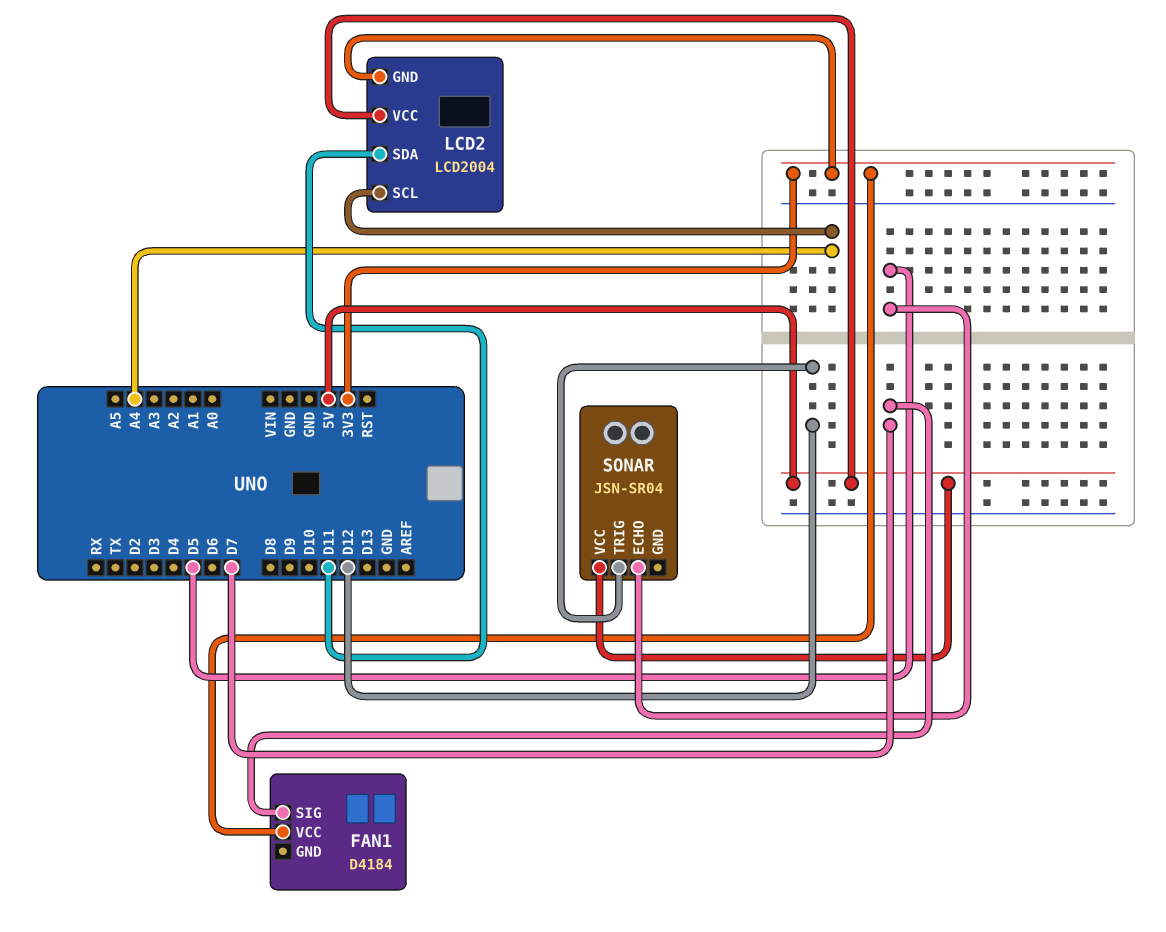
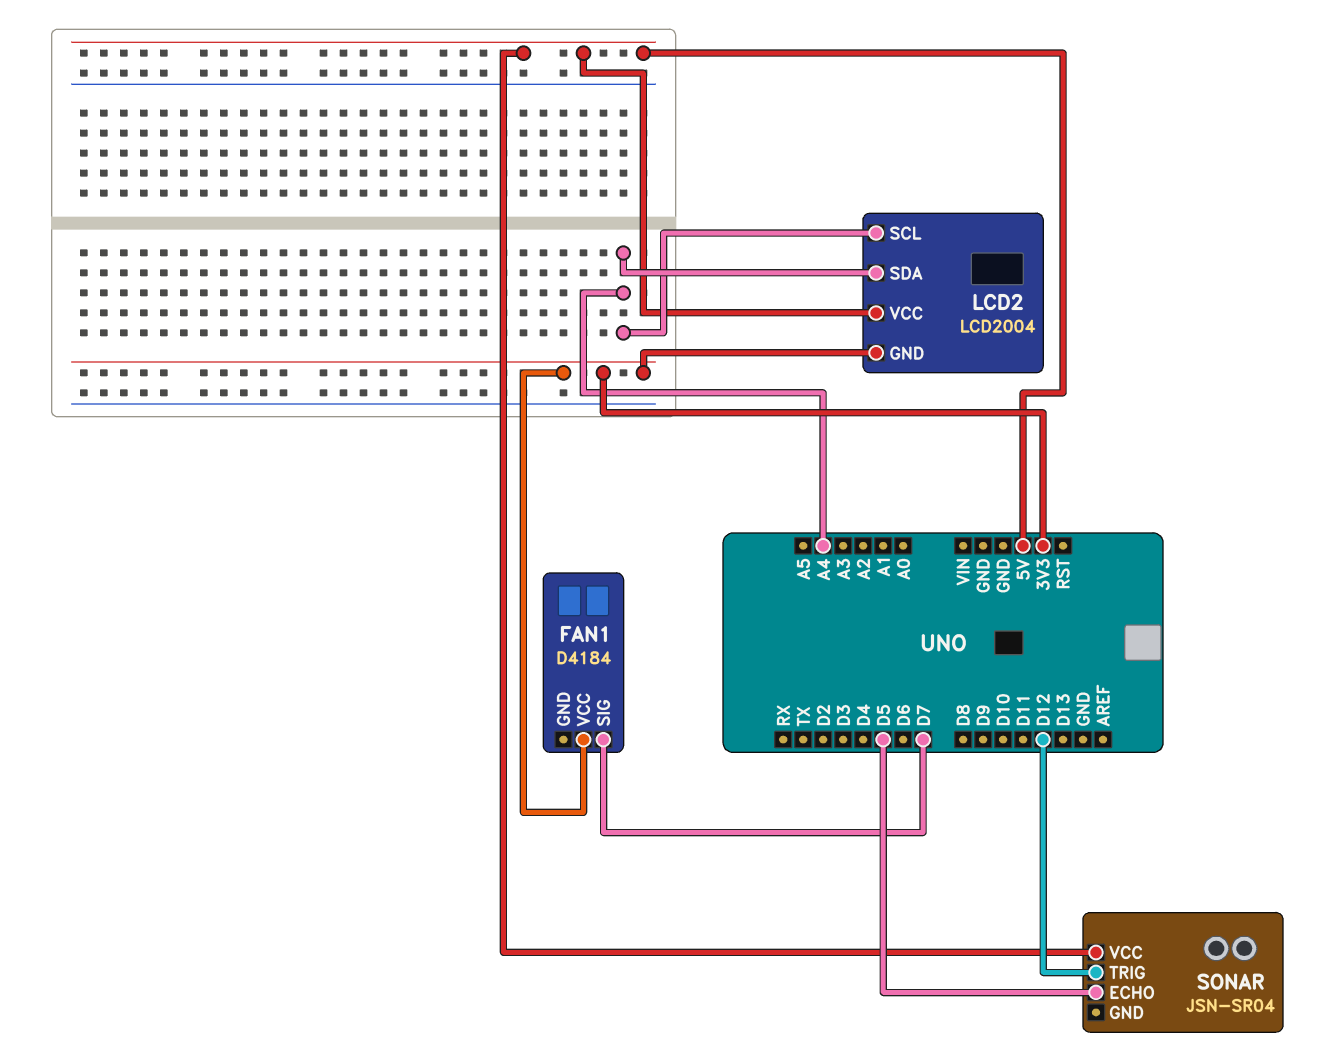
LCD2 pin SDA: D11 -> A4

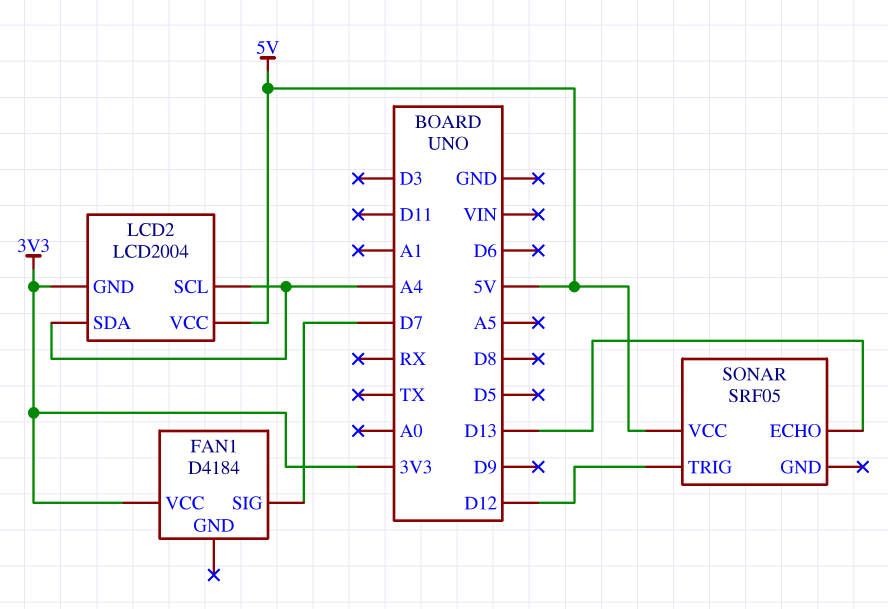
SONAR: JSN-SR04 -> SRF05
SONAR pin ECHO: D5 -> D13

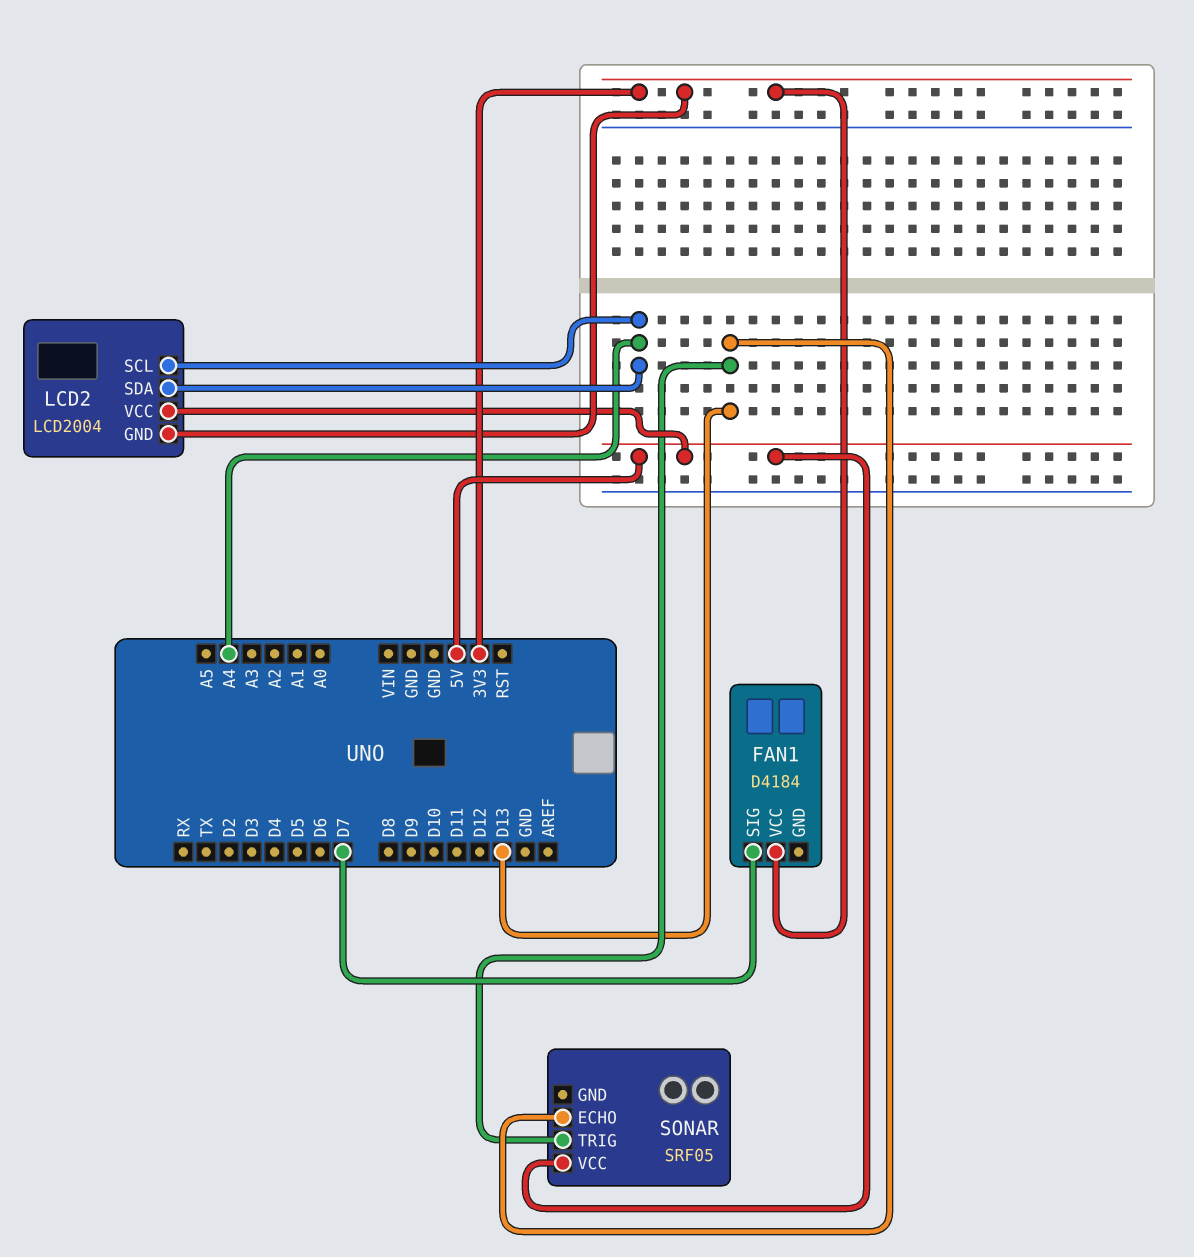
SONAR pin TRIG: D12 -> D13

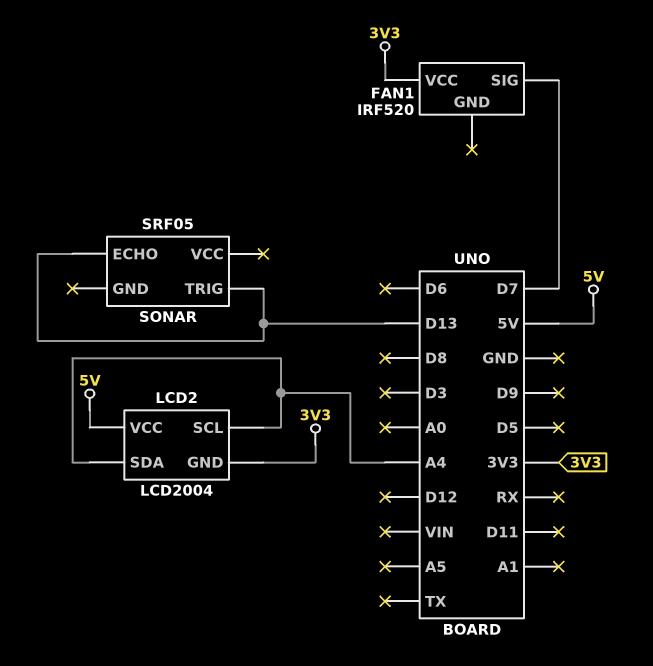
FAN1: D4184 -> IRF520
SONAR pin VCC: 5V -> none

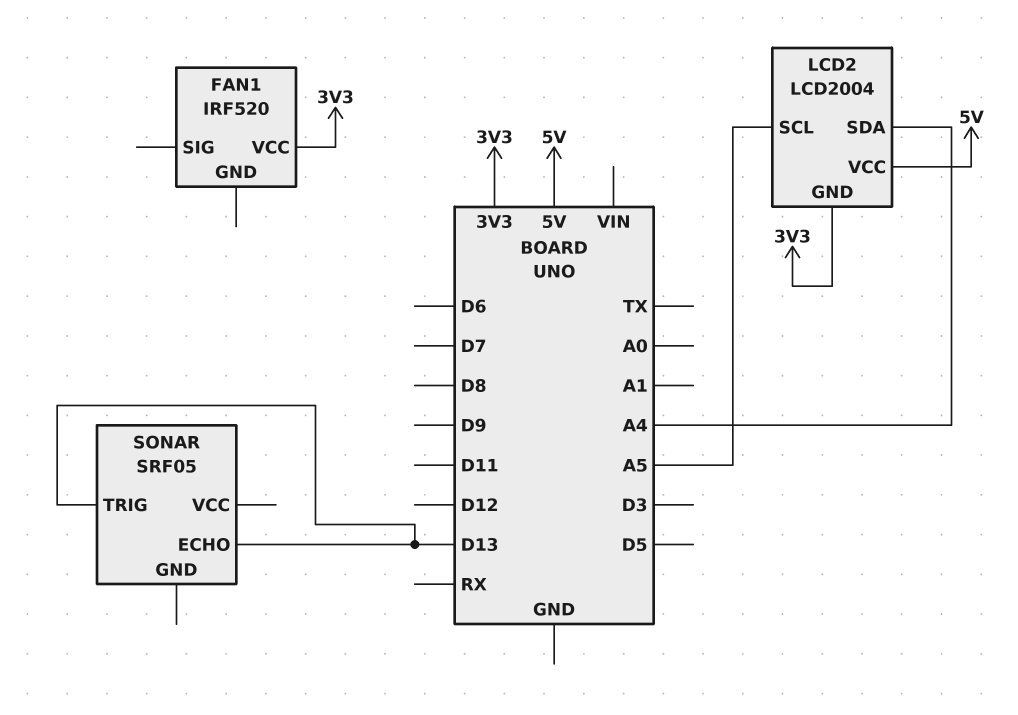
FAN1 pin SIG: D7 -> none
LCD2 pin SCL: A4 -> A5

